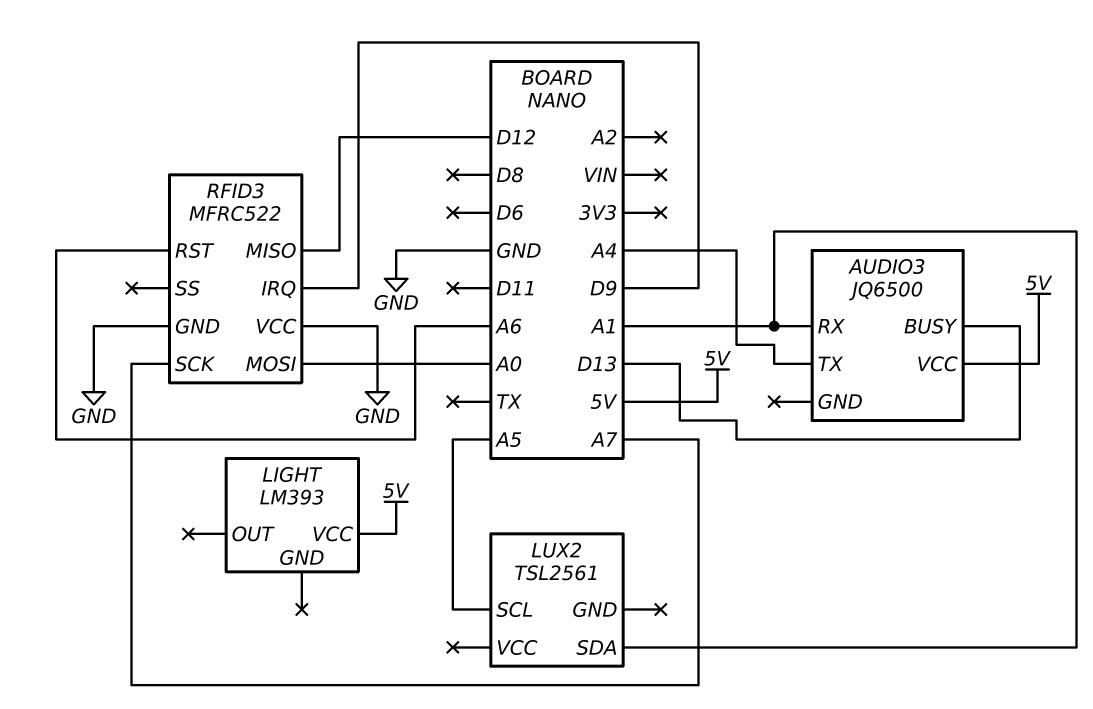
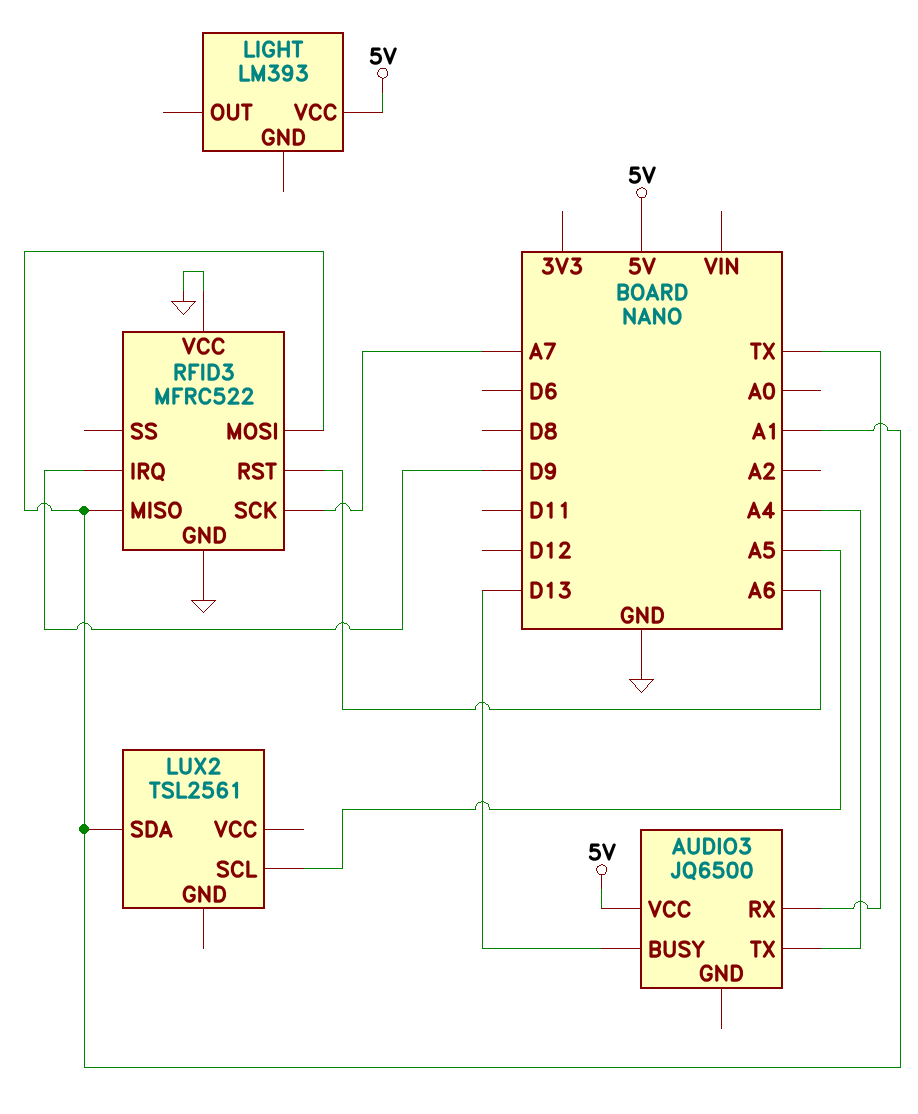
AUDIO3 pin RX: A1 -> TX
RFID3 pin MISO: D12 -> A1
RFID3 pin MOSI: A0 -> A1

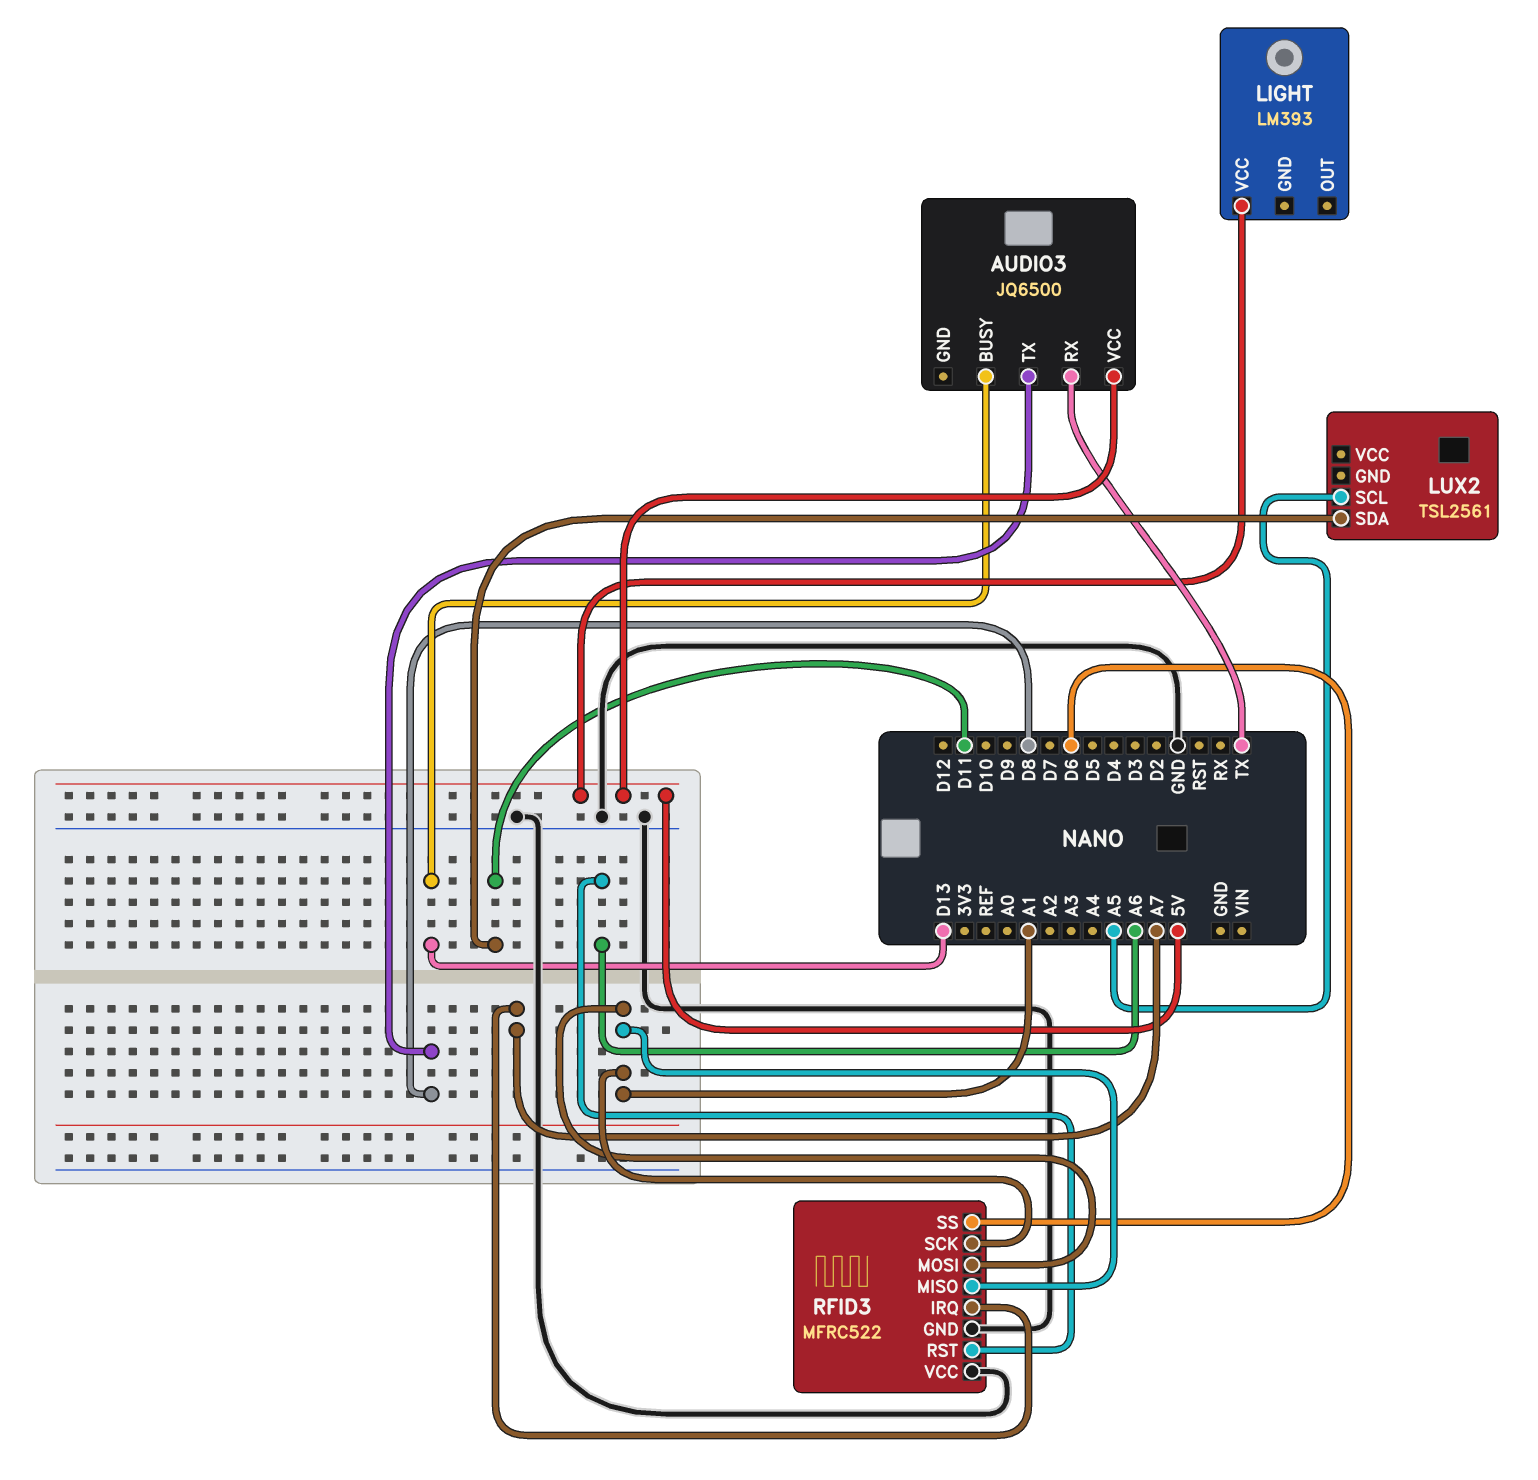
AUDIO3 pin TX: A4 -> D8
LUX2 pin SDA: A1 -> D11
RFID3 pin IRQ: D9 -> A7
RFID3 pin SCK: A7 -> A1
RFID3 pin SS: none -> D6

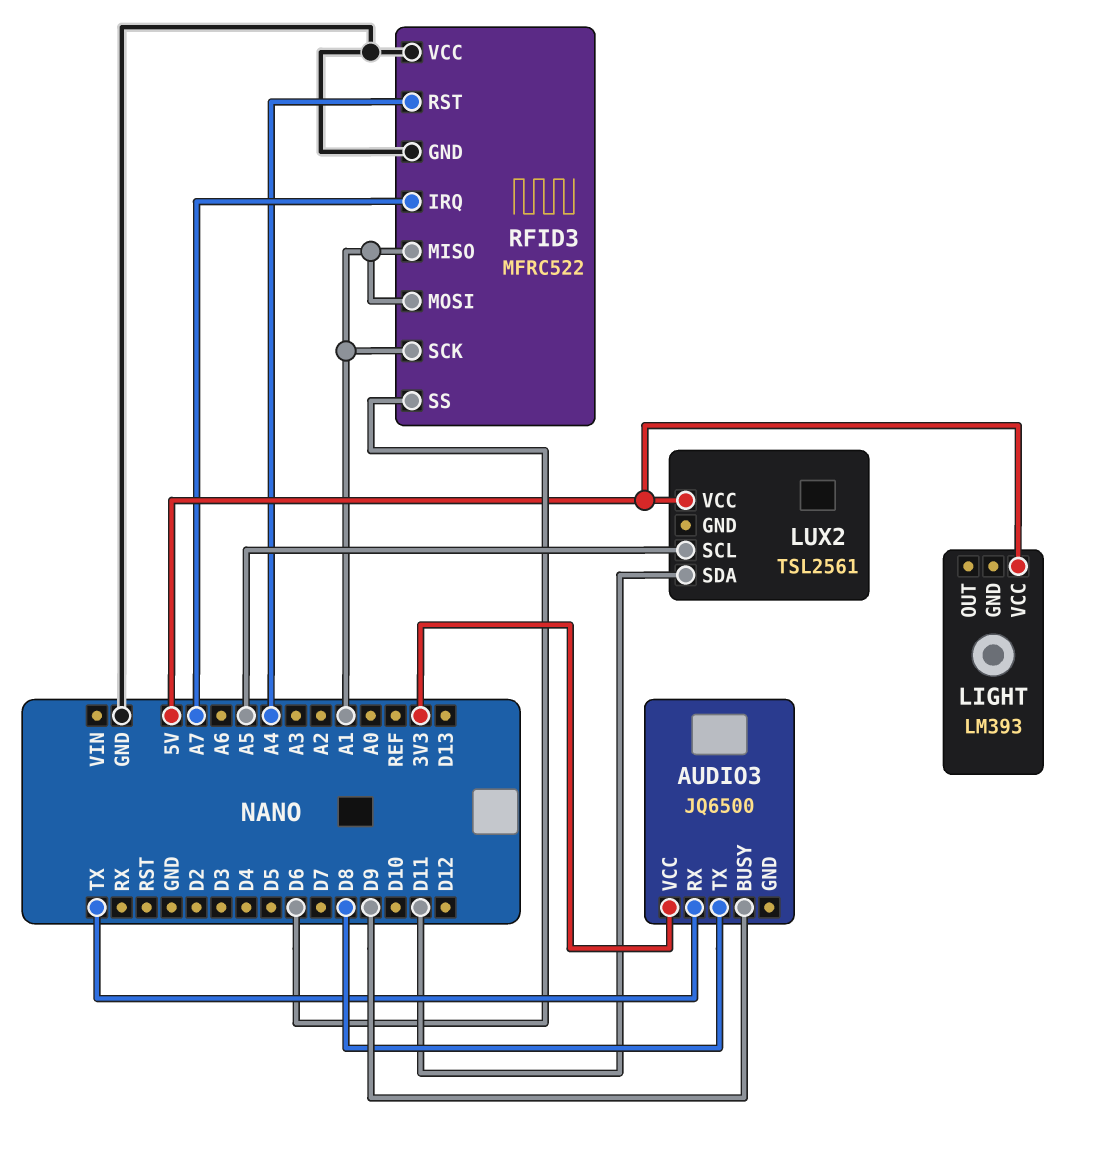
AUDIO3 pin BUSY: D13 -> D9
AUDIO3 pin VCC: 5V -> 3V3
LUX2 pin VCC: none -> 5V
RFID3 pin RST: A6 -> A4

